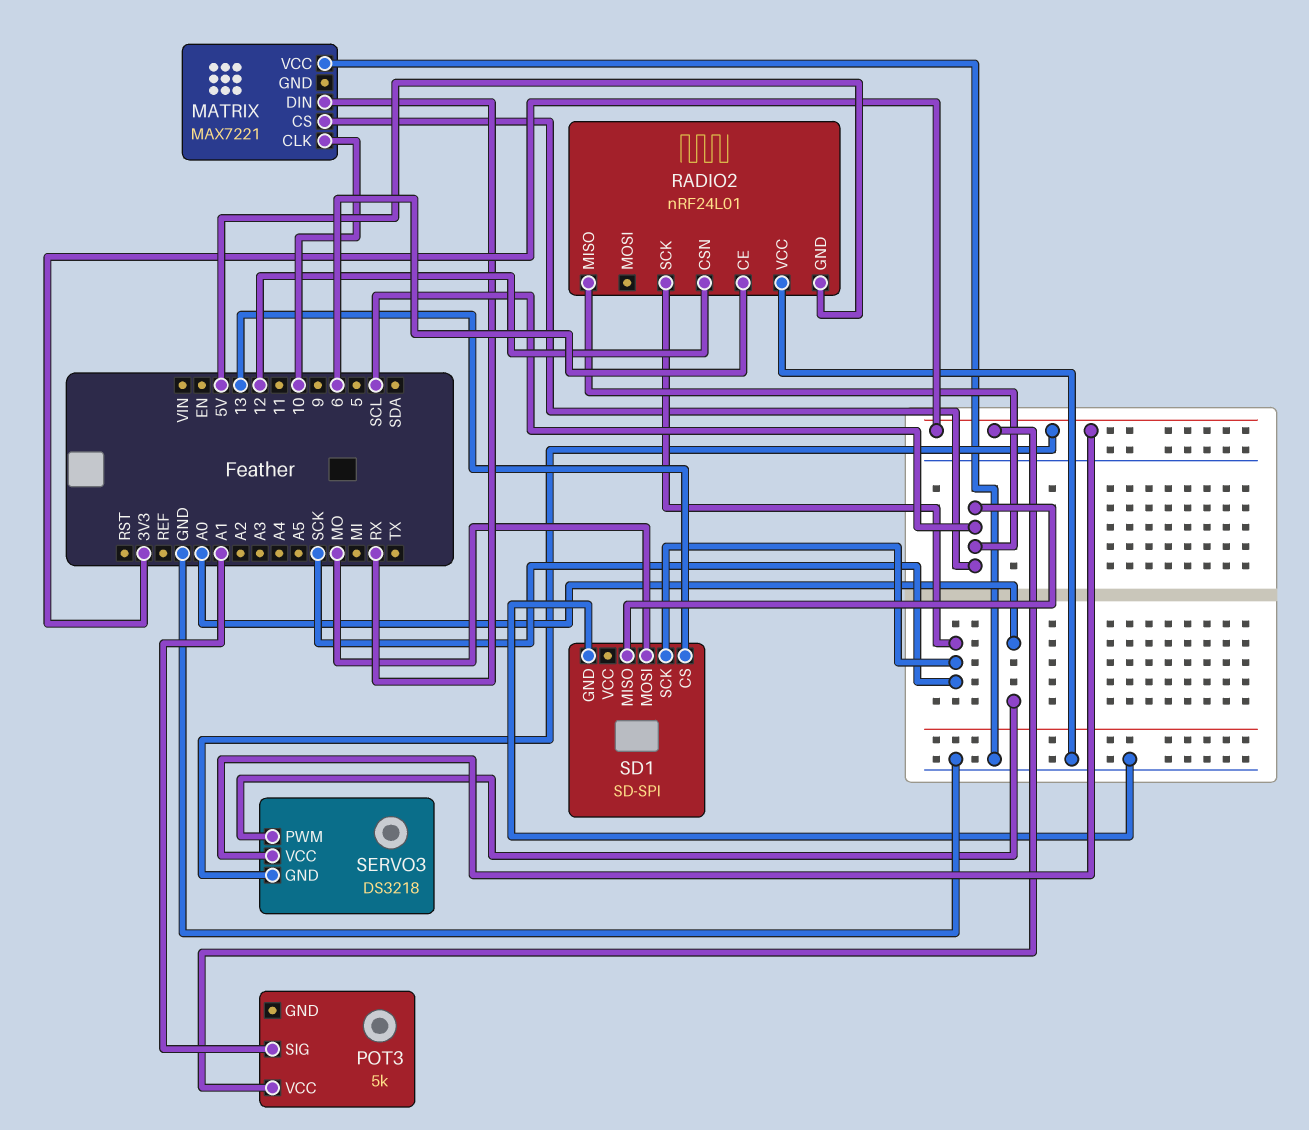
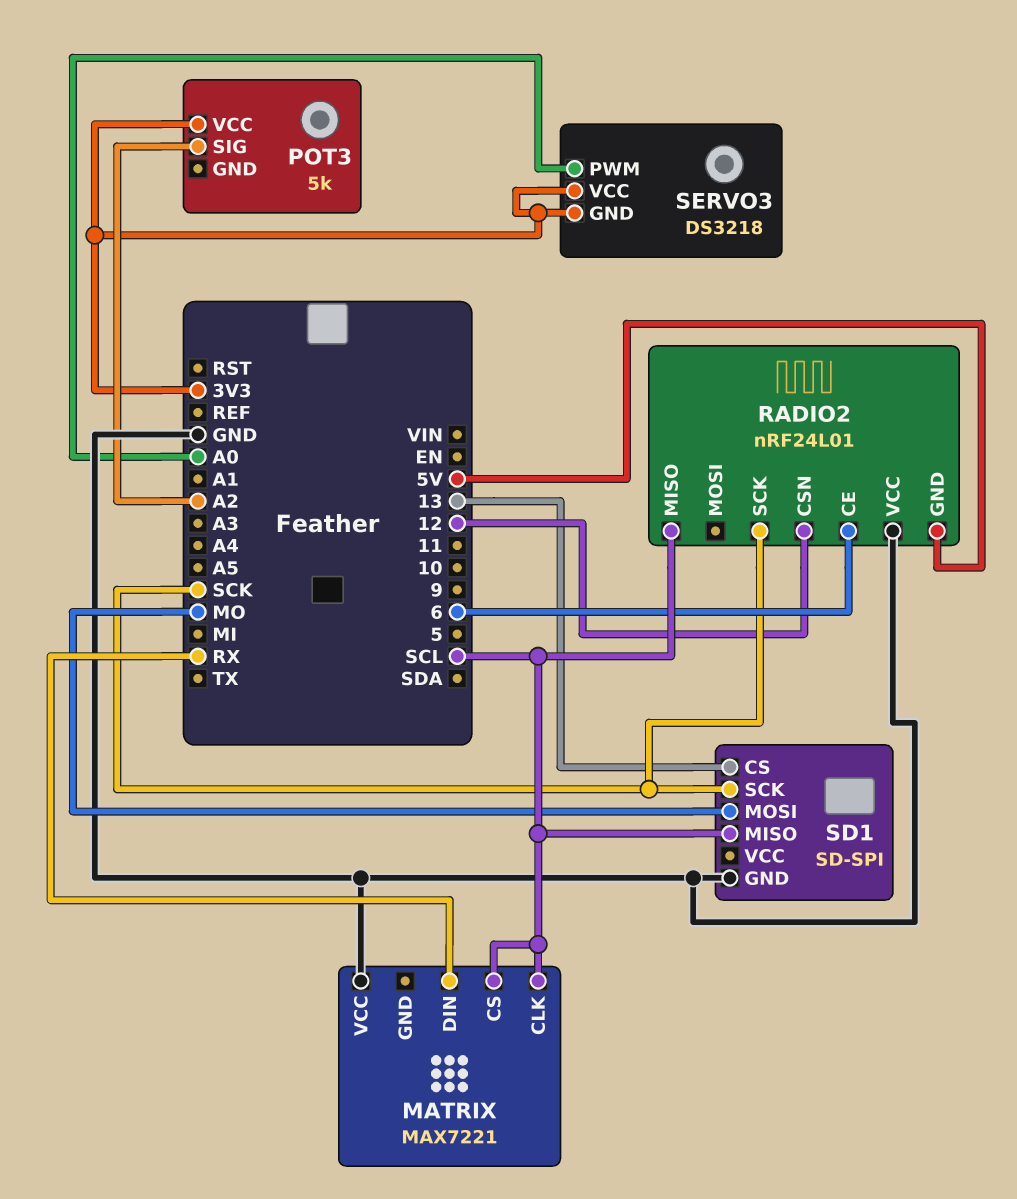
MATRIX pin CLK: 10 -> SCL
POT3 pin SIG: A1 -> A2

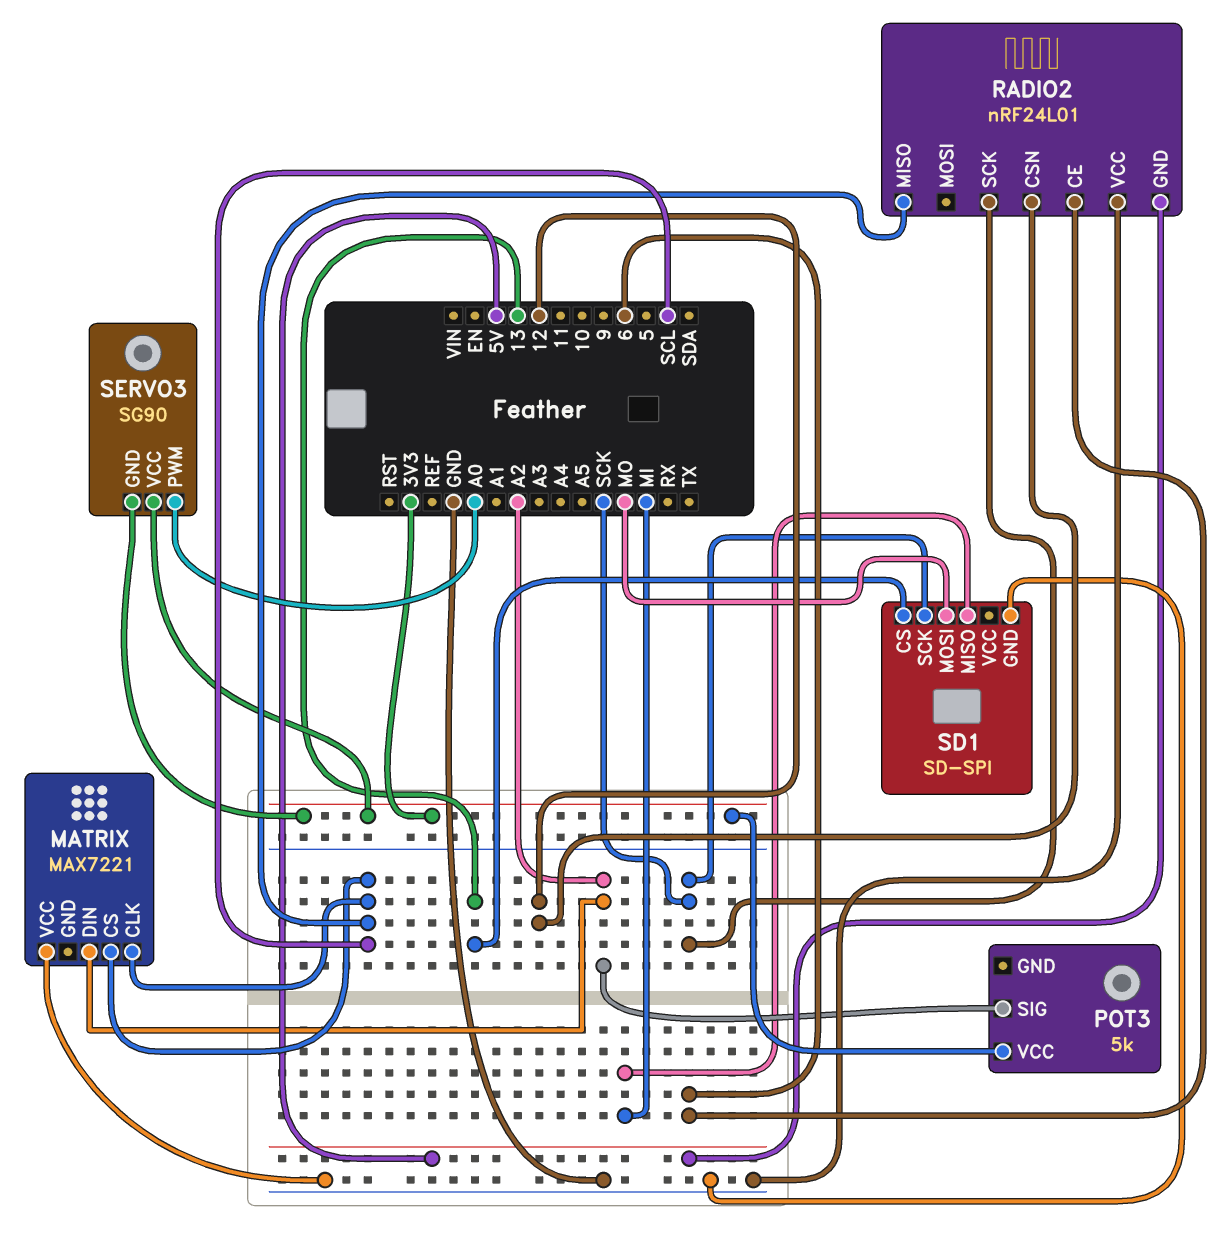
MATRIX pin DIN: RX -> A2
SD1 pin MISO: SCL -> MI
SERVO3: DS3218 -> SG90

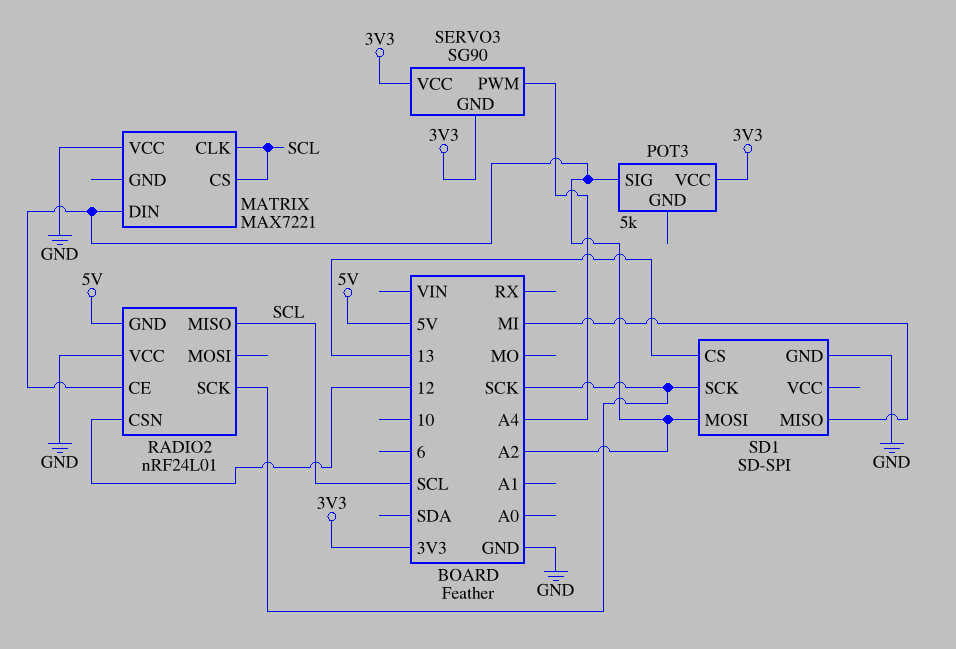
RADIO2 pin CE: 6 -> A2
SD1 pin MOSI: MO -> A2
SERVO3 pin PWM: A0 -> A4

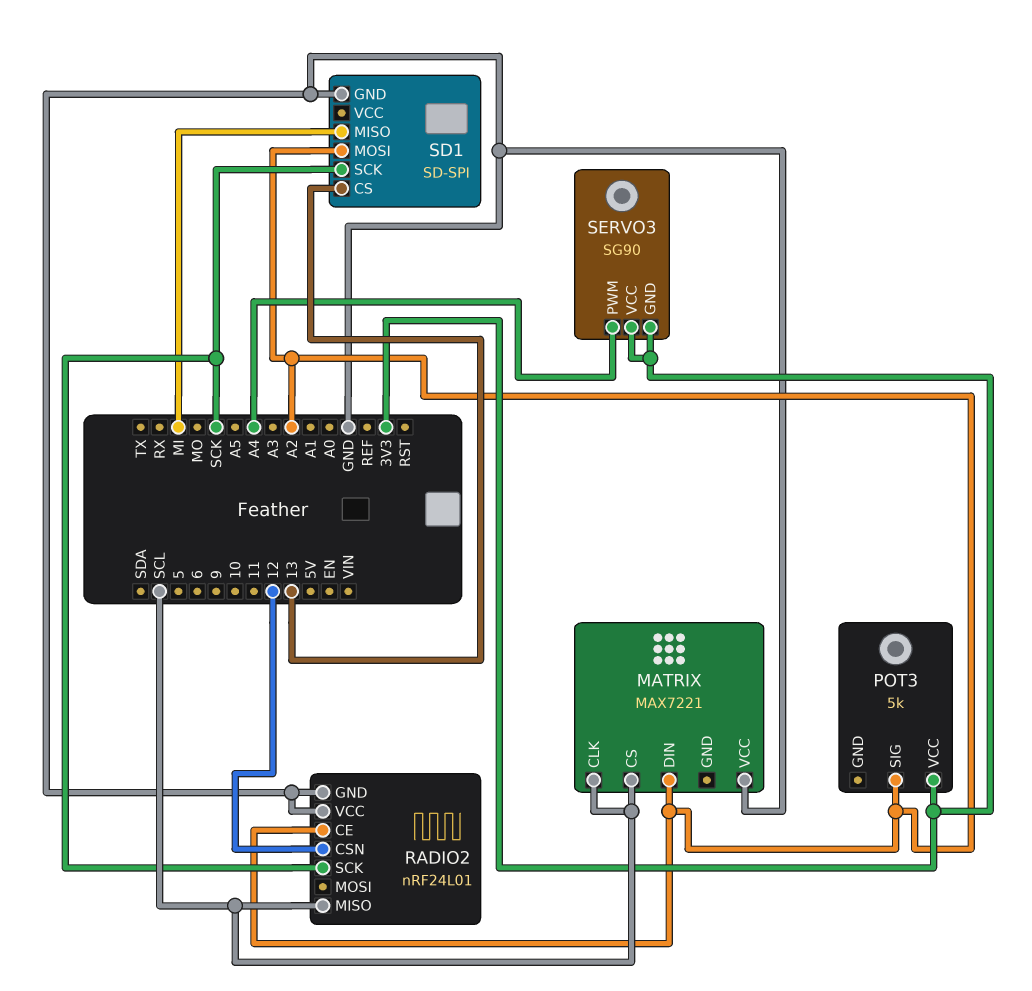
RADIO2 pin GND: 5V -> GND

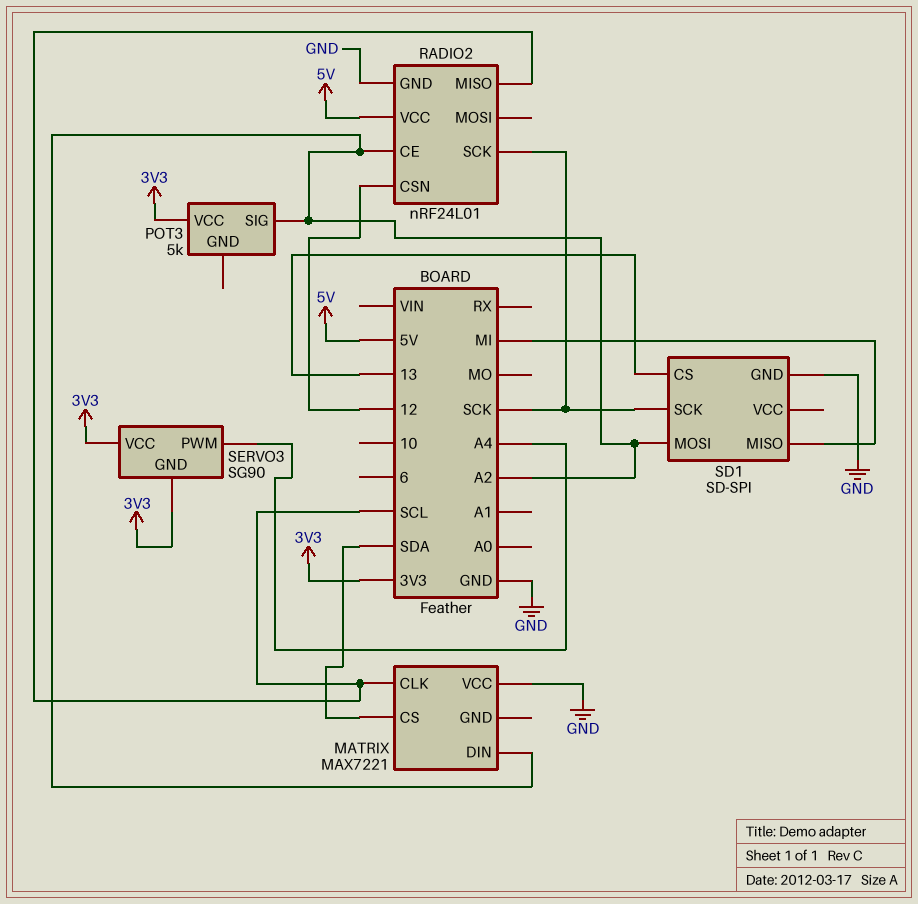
MATRIX pin CS: SCL -> SDA
RADIO2 pin VCC: GND -> 5V

